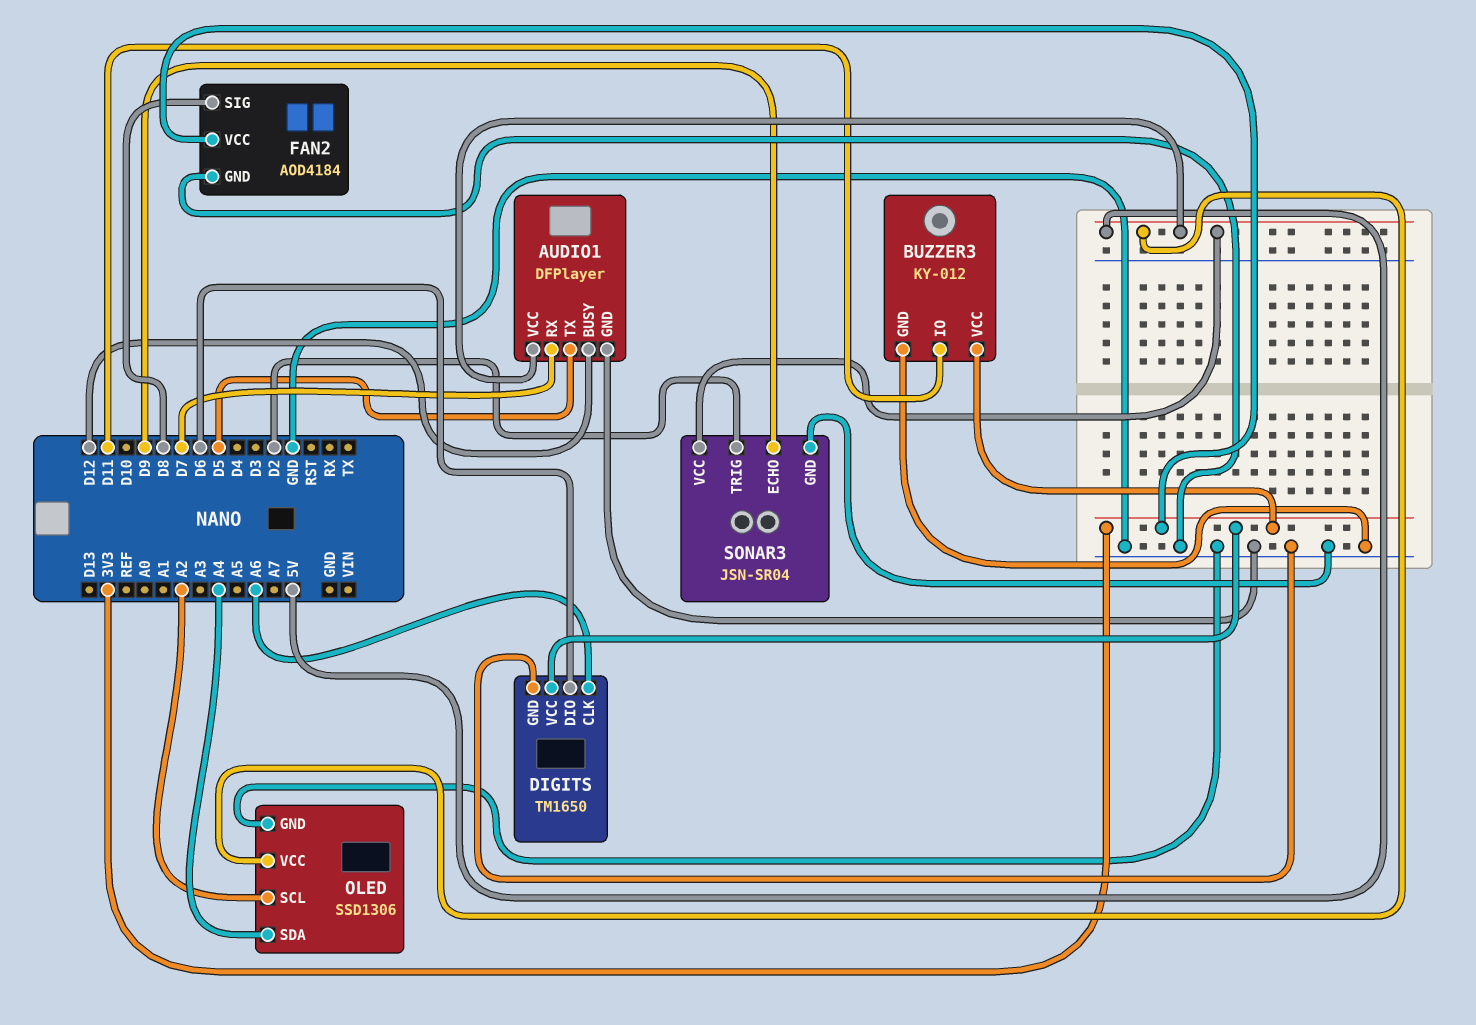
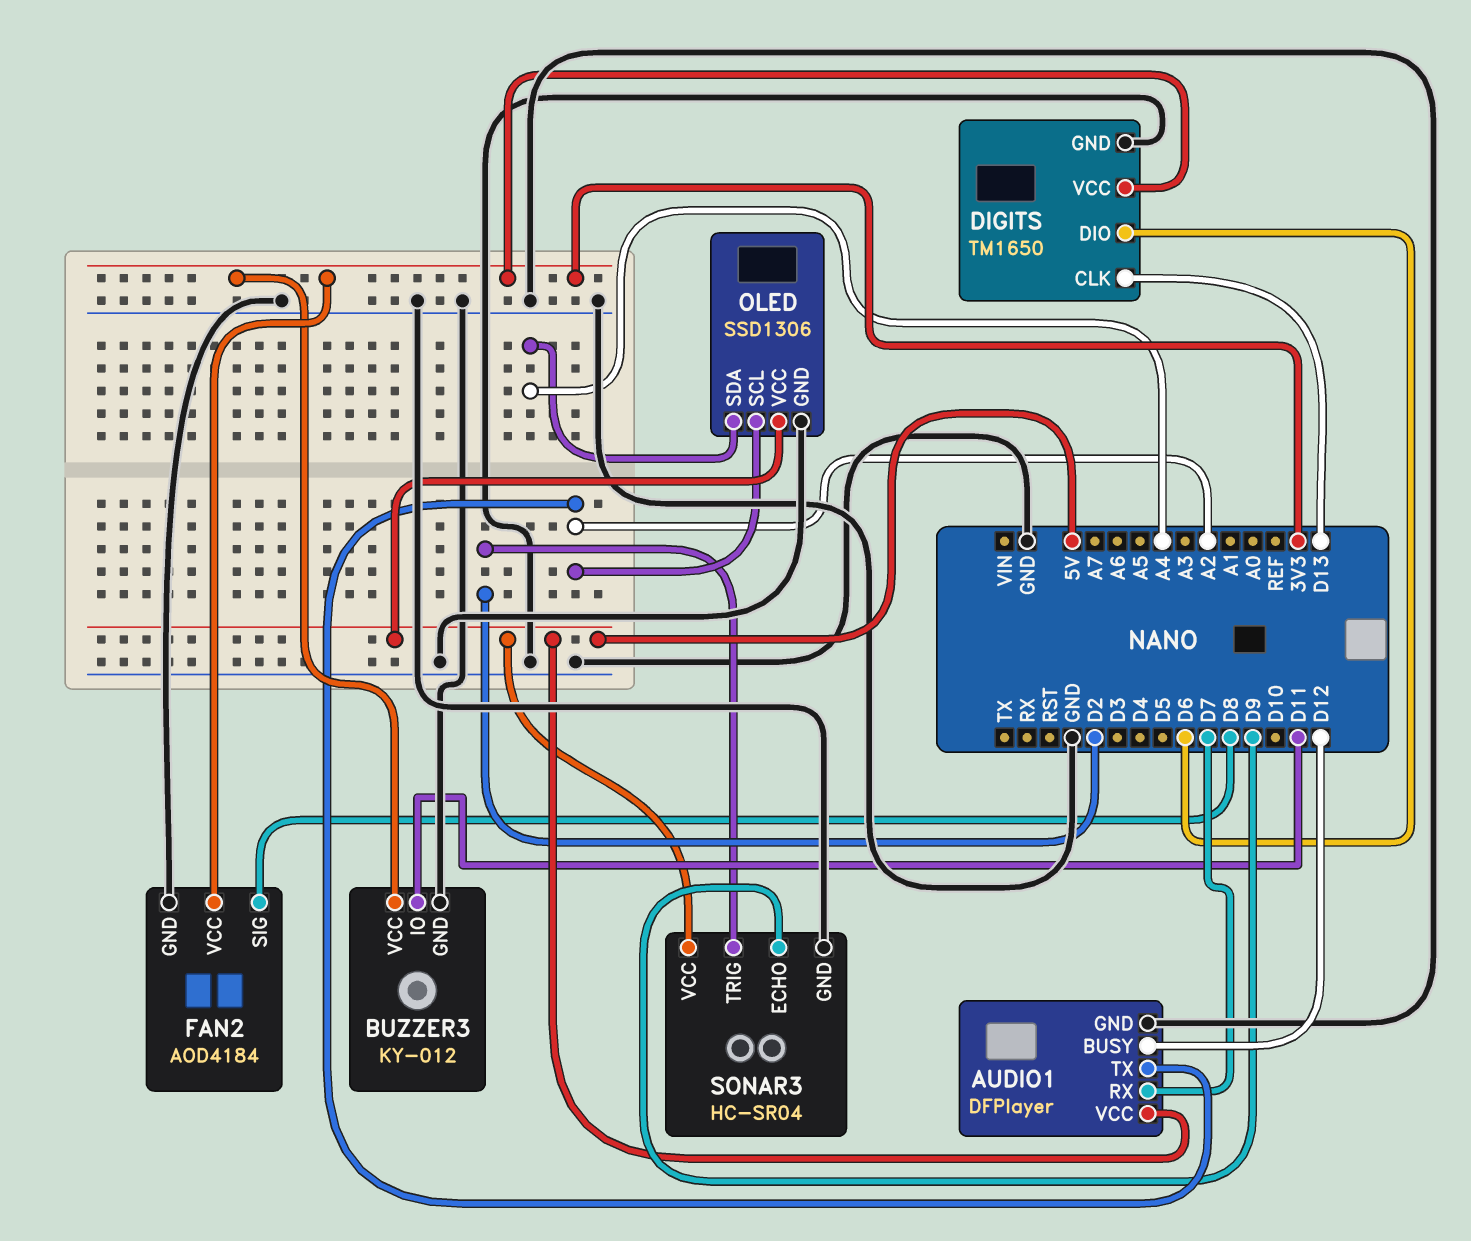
AUDIO1 pin TX: D5 -> A2
DIGITS pin CLK: A6 -> D13
SONAR3: JSN-SR04 -> HC-SR04

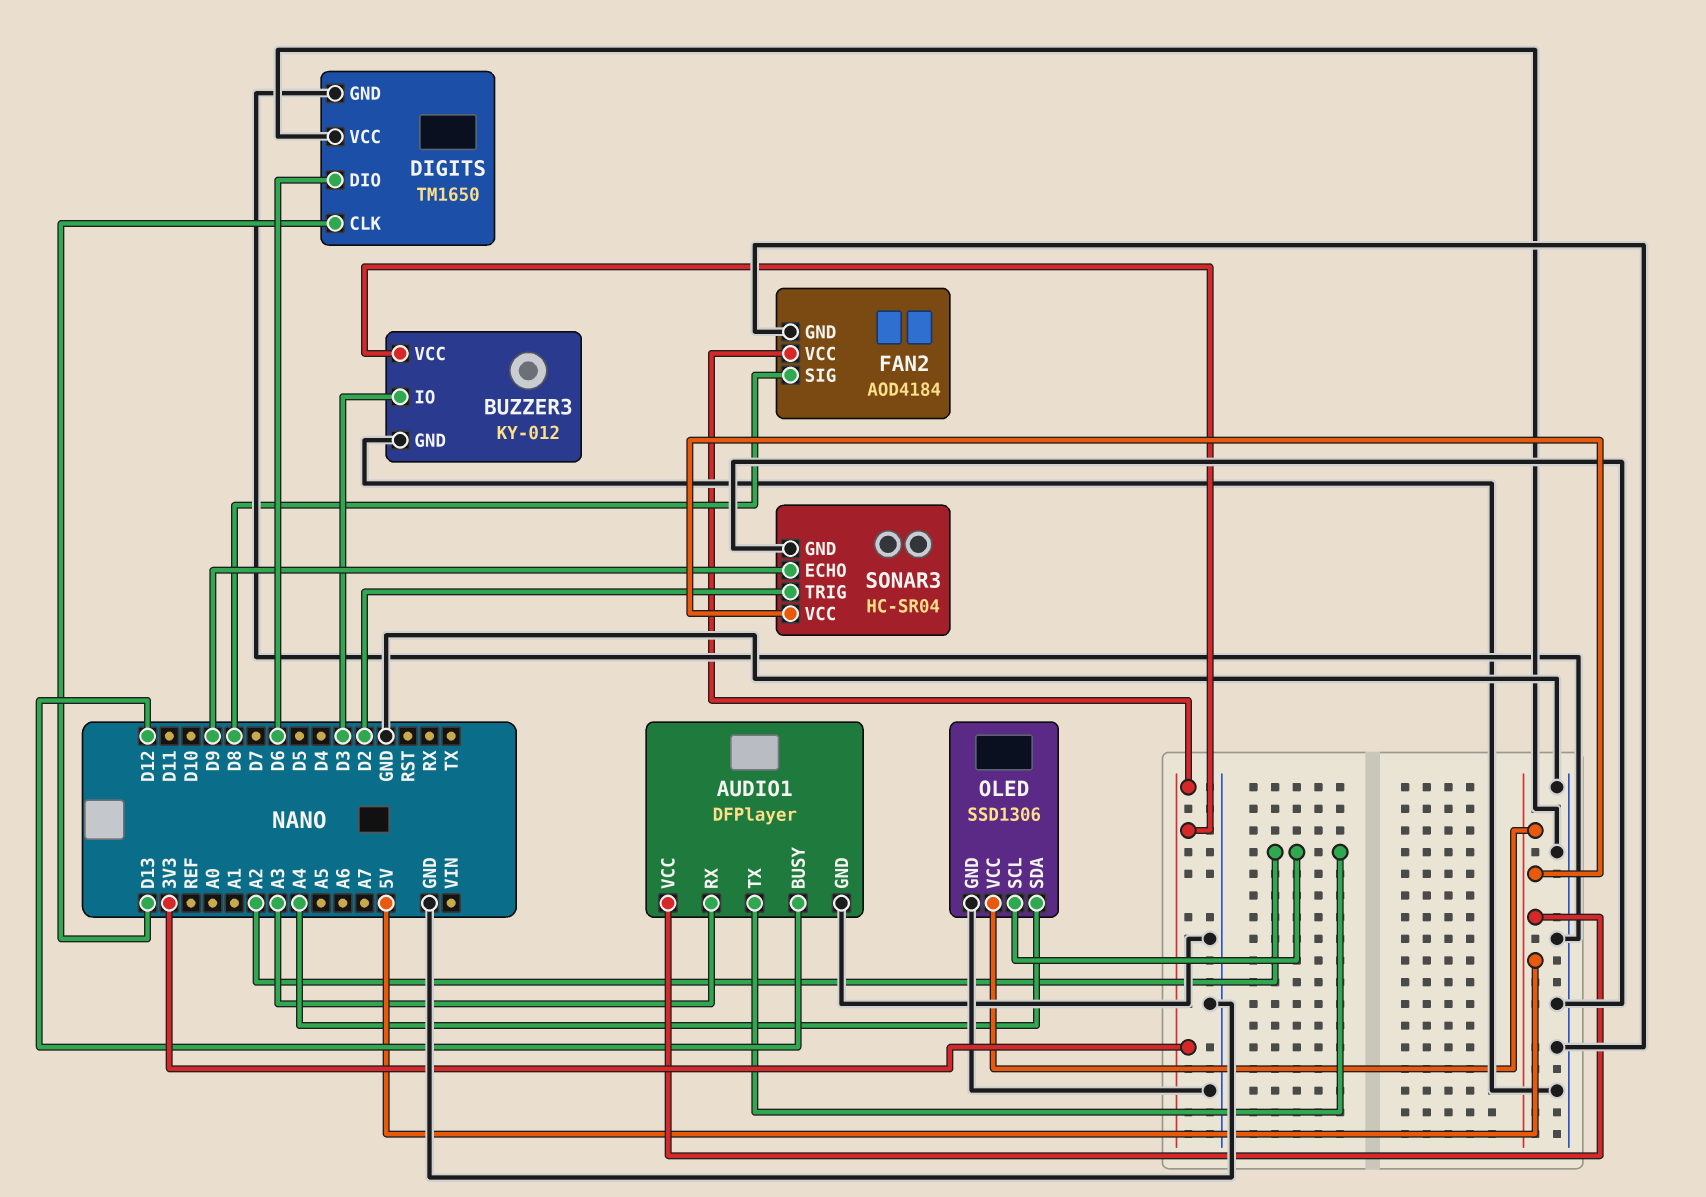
AUDIO1 pin RX: D7 -> A3
BUZZER3 pin IO: D11 -> D3
DIGITS pin VCC: 3V3 -> GND

